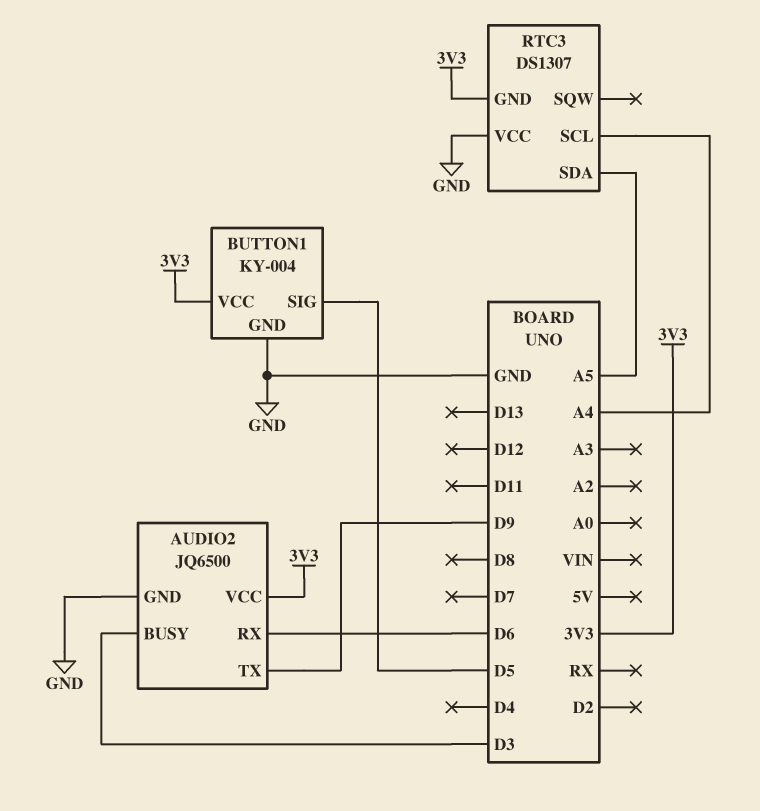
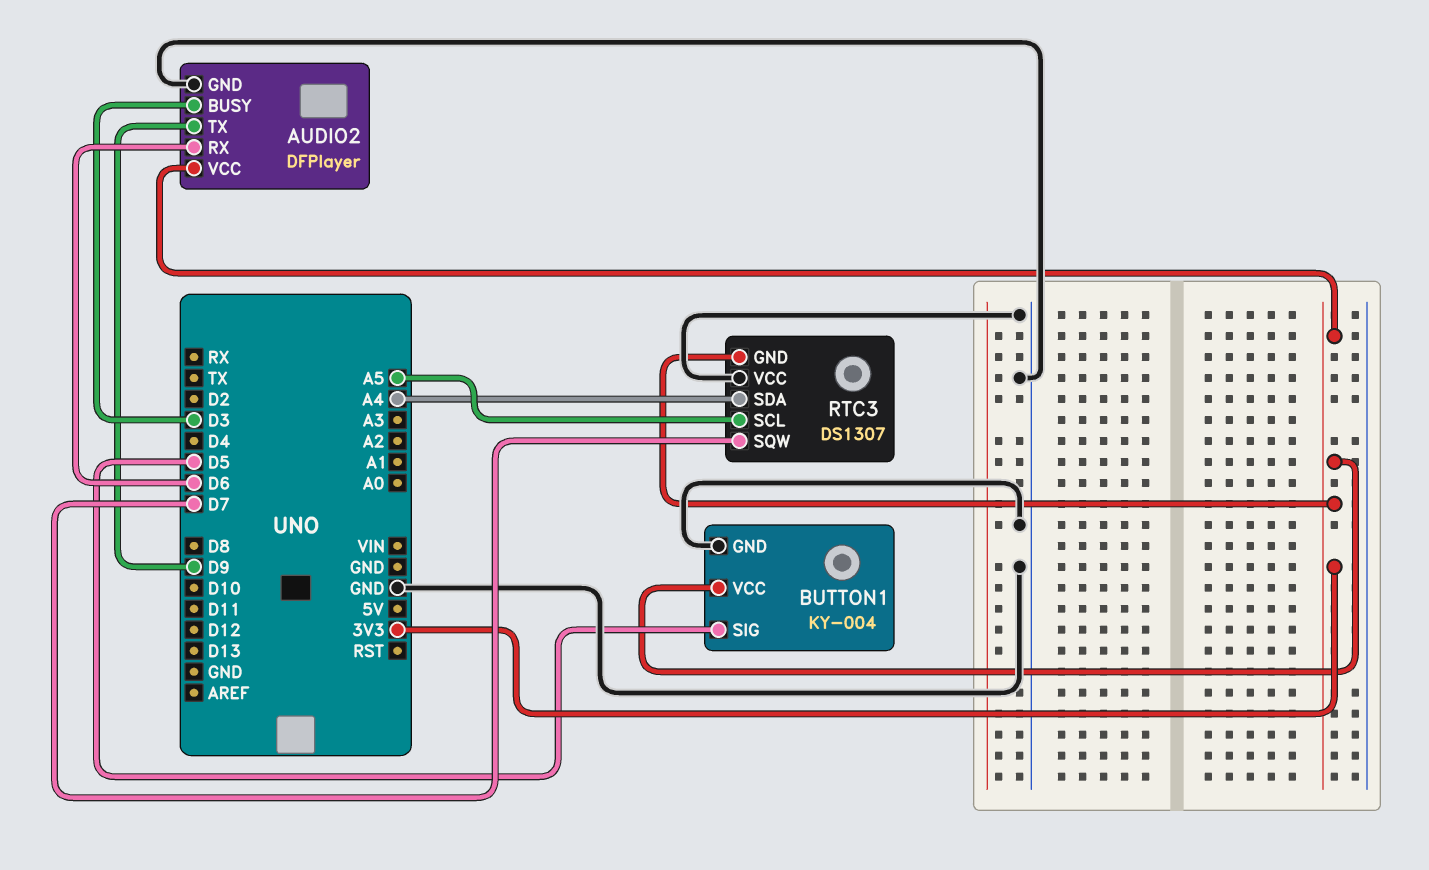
AUDIO2: JQ6500 -> DFPlayer
RTC3 pin SCL: A4 -> A5
RTC3 pin SDA: A5 -> A4
RTC3 pin SQW: none -> D7

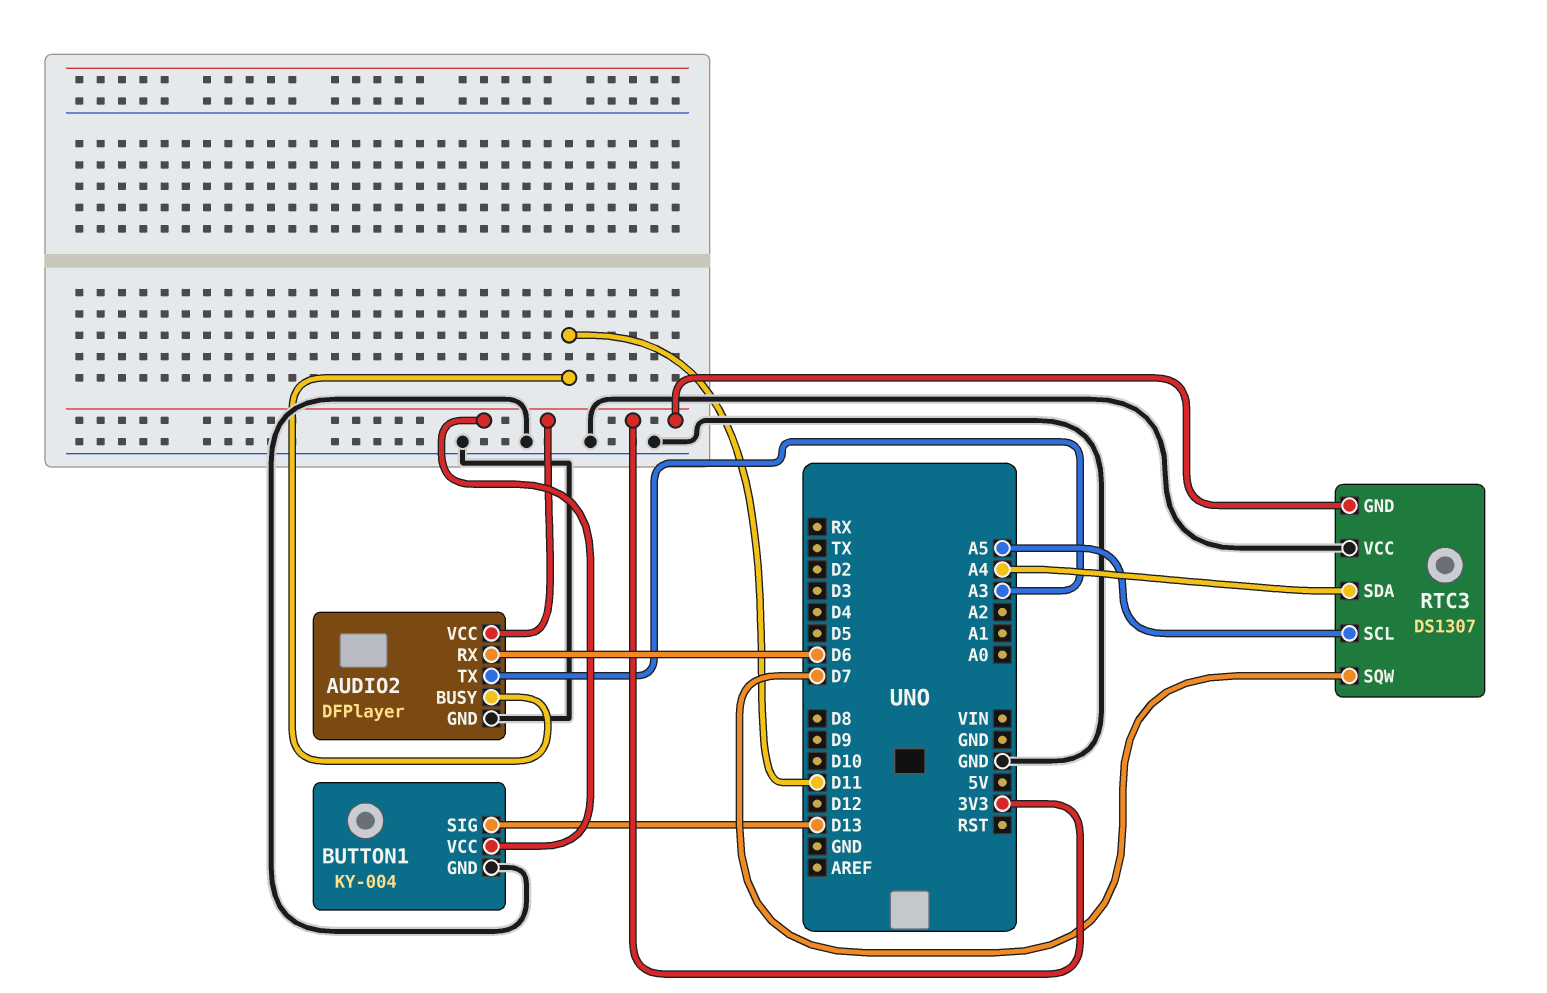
AUDIO2 pin BUSY: D3 -> D11
AUDIO2 pin TX: D9 -> A3
BUTTON1 pin SIG: D5 -> D13

